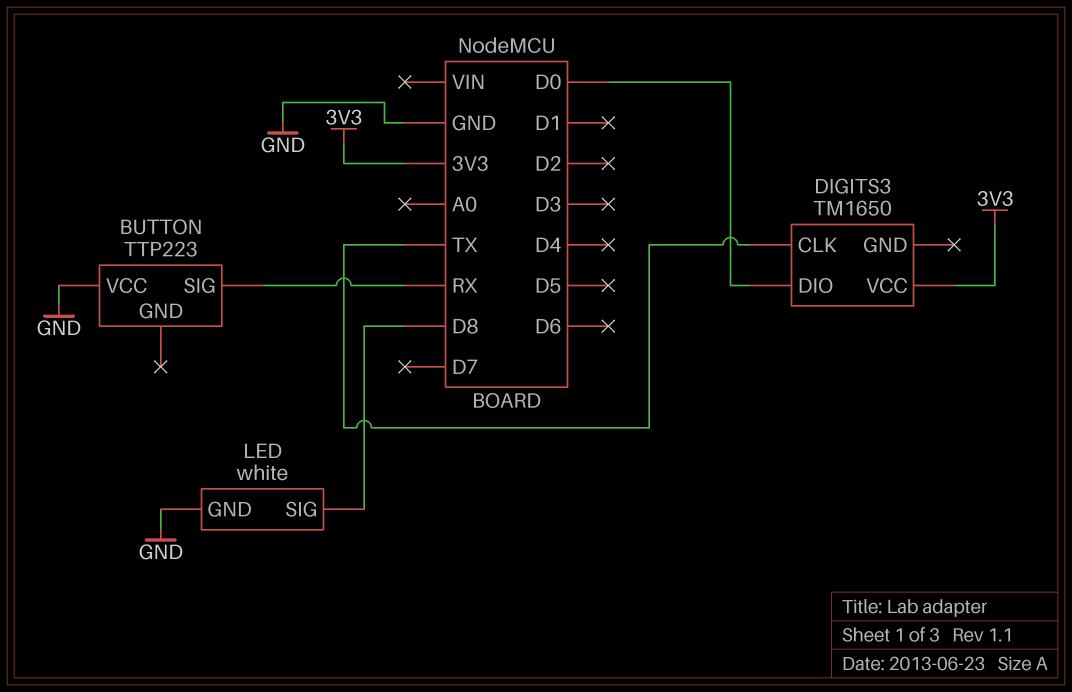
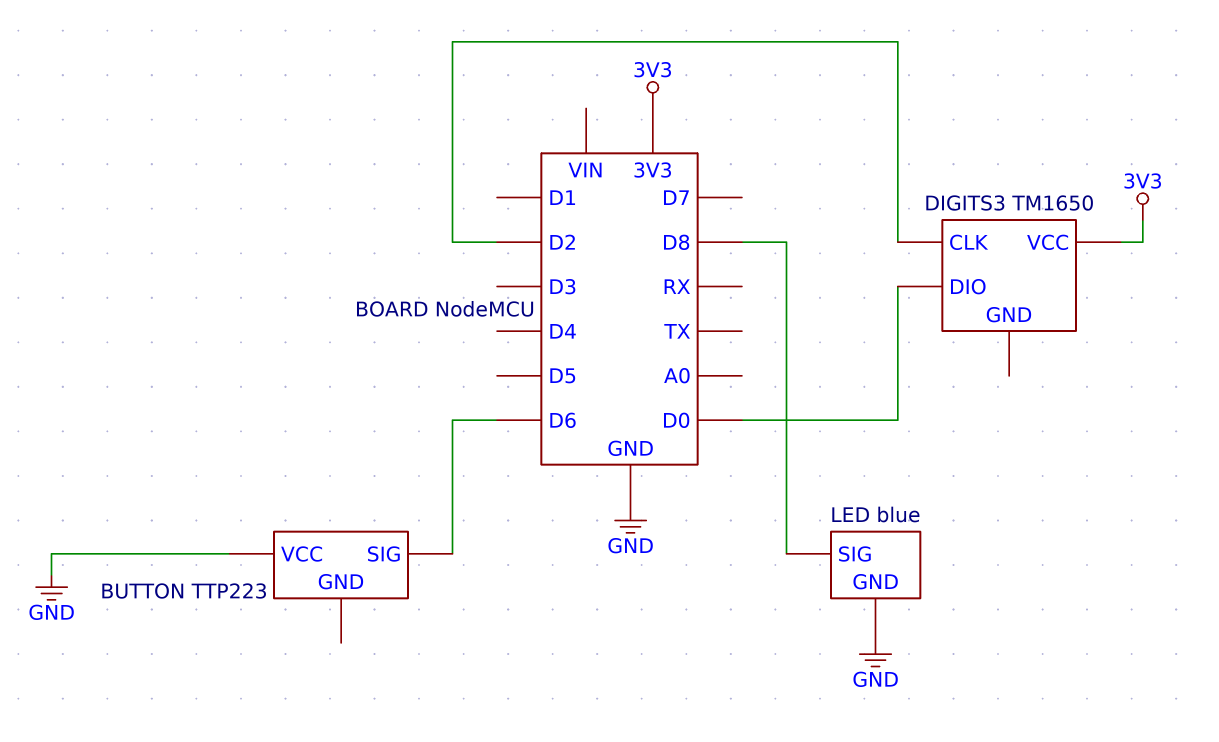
BUTTON pin SIG: RX -> D6
DIGITS3 pin CLK: TX -> D2
LED: white -> blue

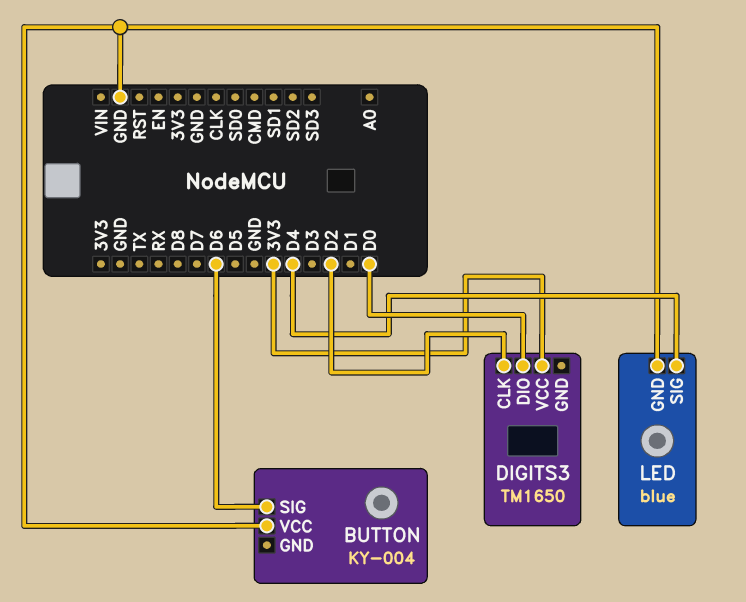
BUTTON: TTP223 -> KY-004
LED pin SIG: D8 -> D4

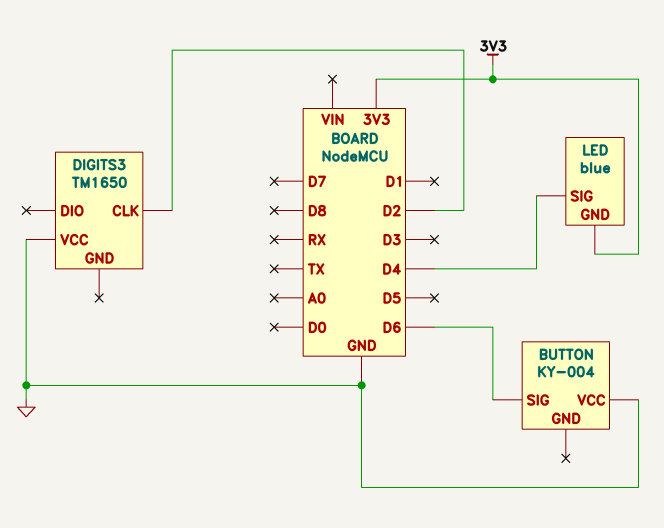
DIGITS3 pin DIO: D0 -> none
DIGITS3 pin VCC: 3V3 -> GND
LED pin GND: GND -> 3V3

